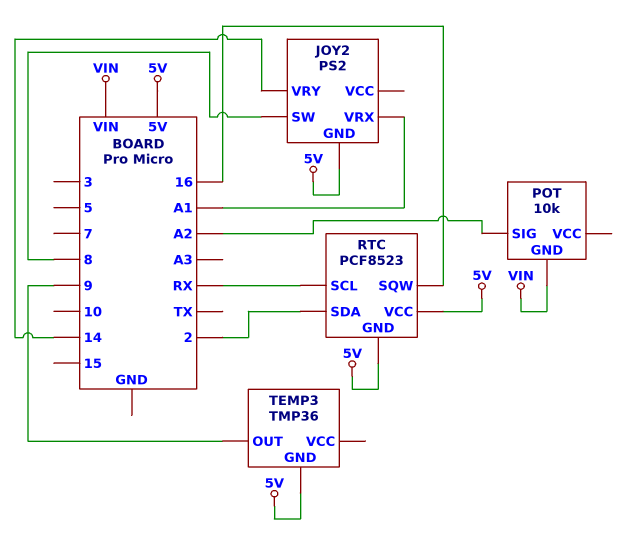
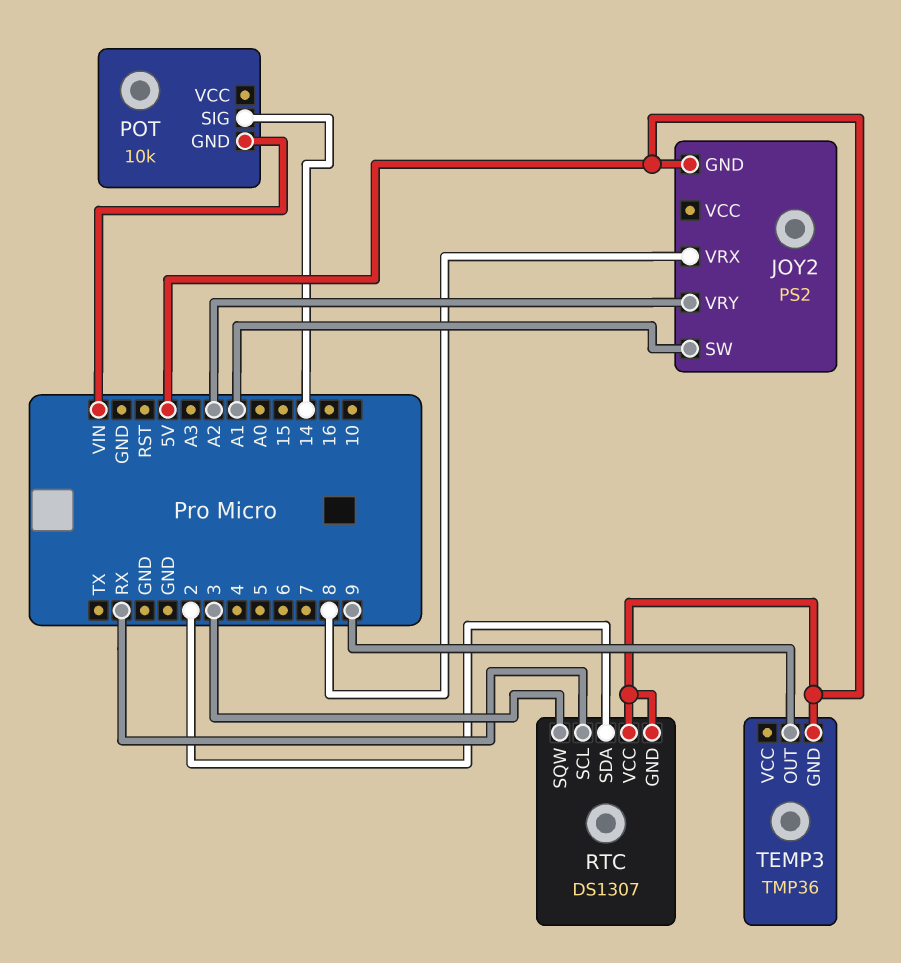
JOY2 pin SW: 8 -> A1
JOY2 pin VRX: A1 -> 8
JOY2 pin VRY: 14 -> A2
POT pin SIG: A2 -> 14
RTC: PCF8523 -> DS1307
RTC pin SQW: 16 -> 3

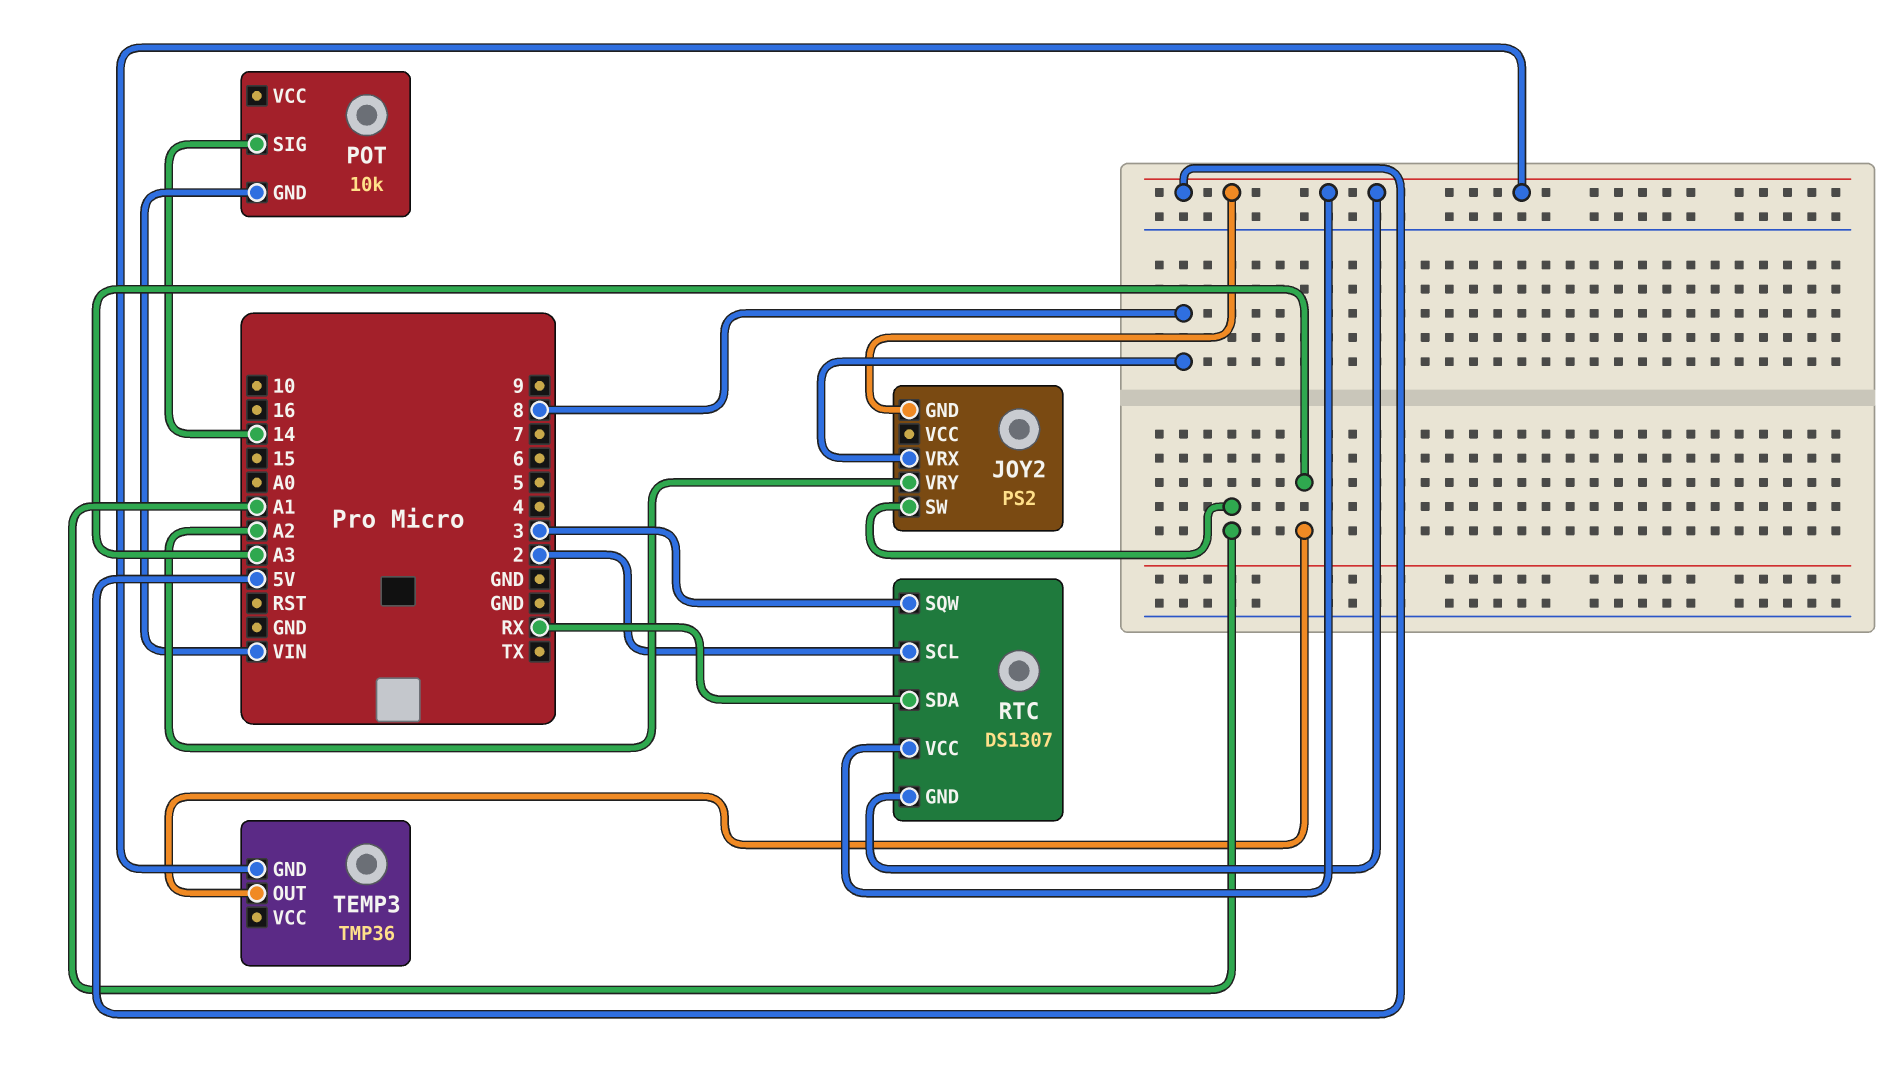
RTC pin SCL: RX -> 2
RTC pin SDA: 2 -> RX
TEMP3 pin OUT: 9 -> A3

